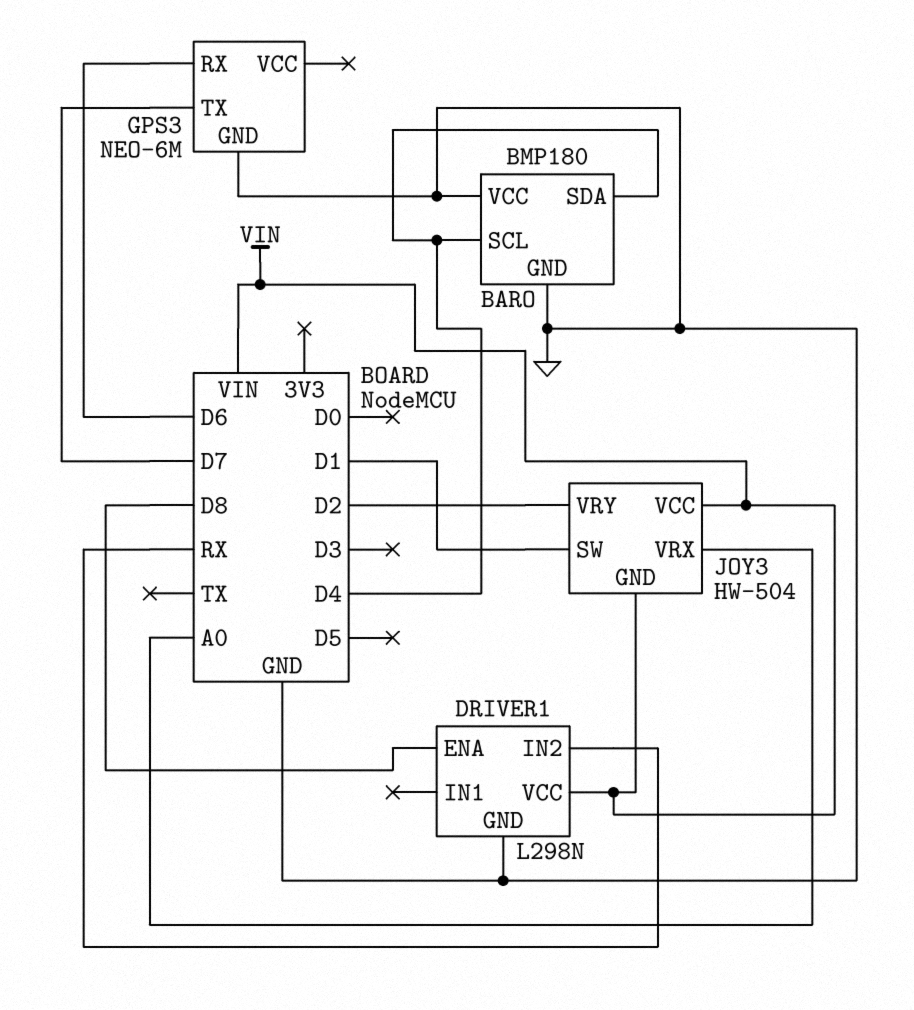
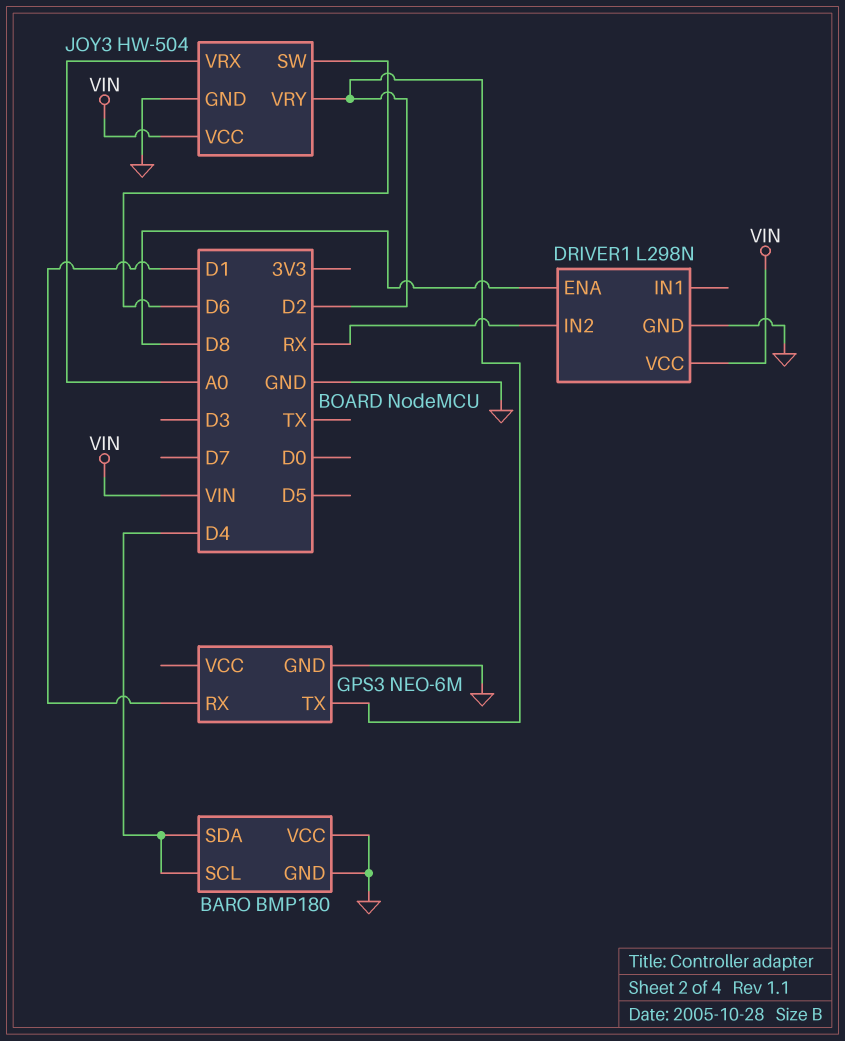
GPS3 pin RX: D6 -> D1
GPS3 pin TX: D7 -> D2
JOY3 pin GND: VIN -> GND
JOY3 pin SW: D1 -> D6

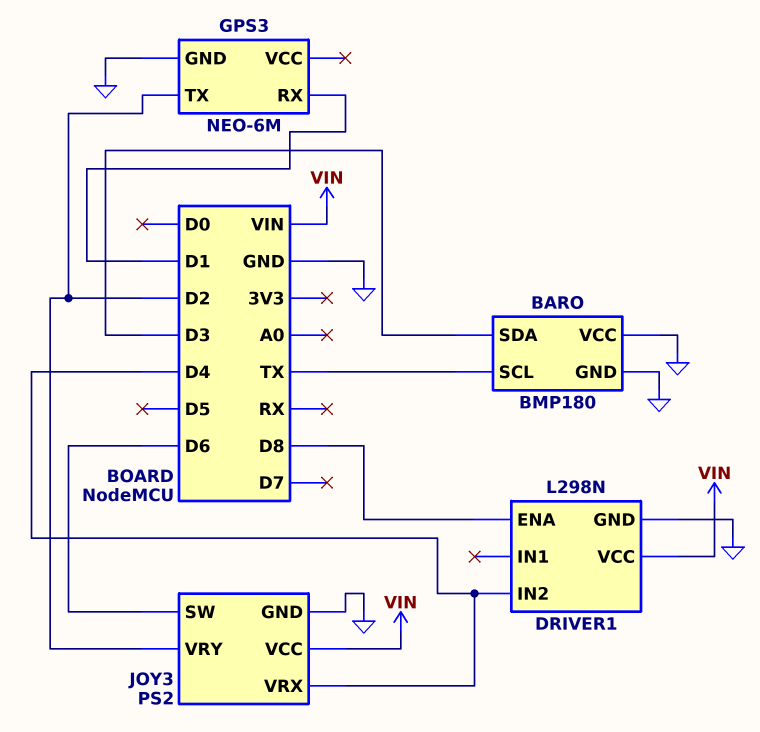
BARO pin SCL: D4 -> TX
BARO pin SDA: D4 -> D3
DRIVER1 pin IN2: RX -> D4
JOY3: HW-504 -> PS2
JOY3 pin VRX: A0 -> D4

